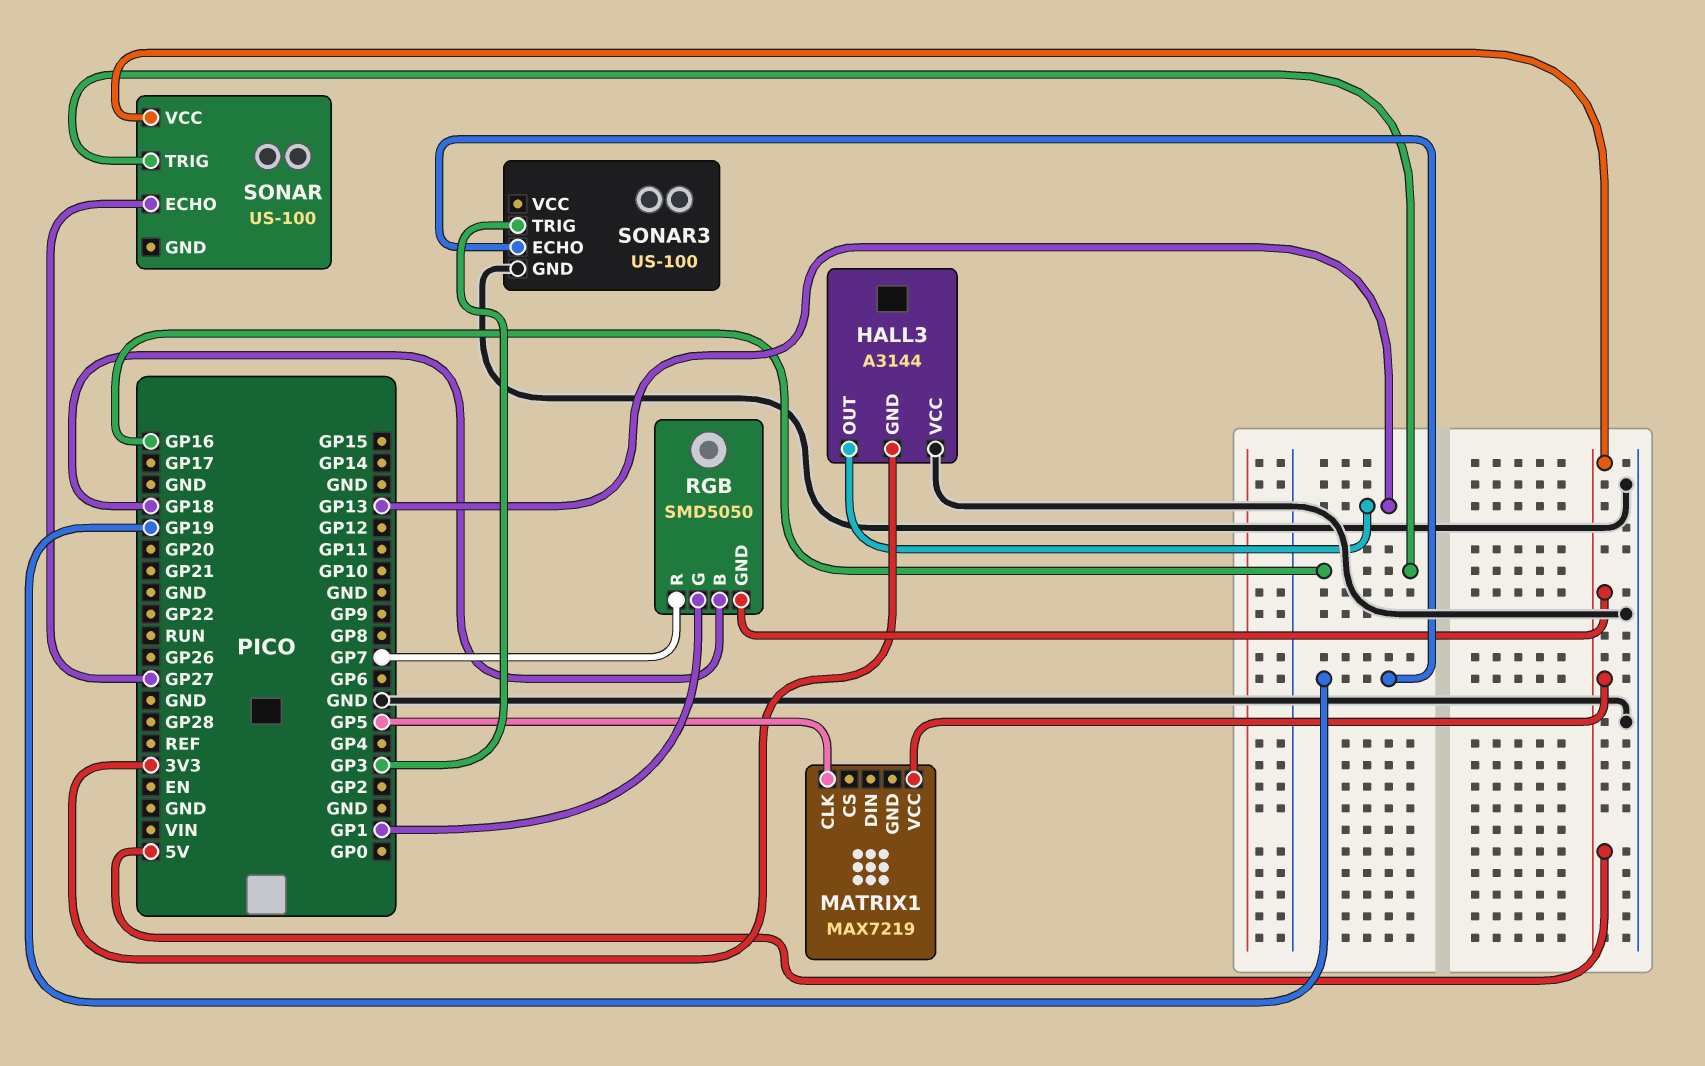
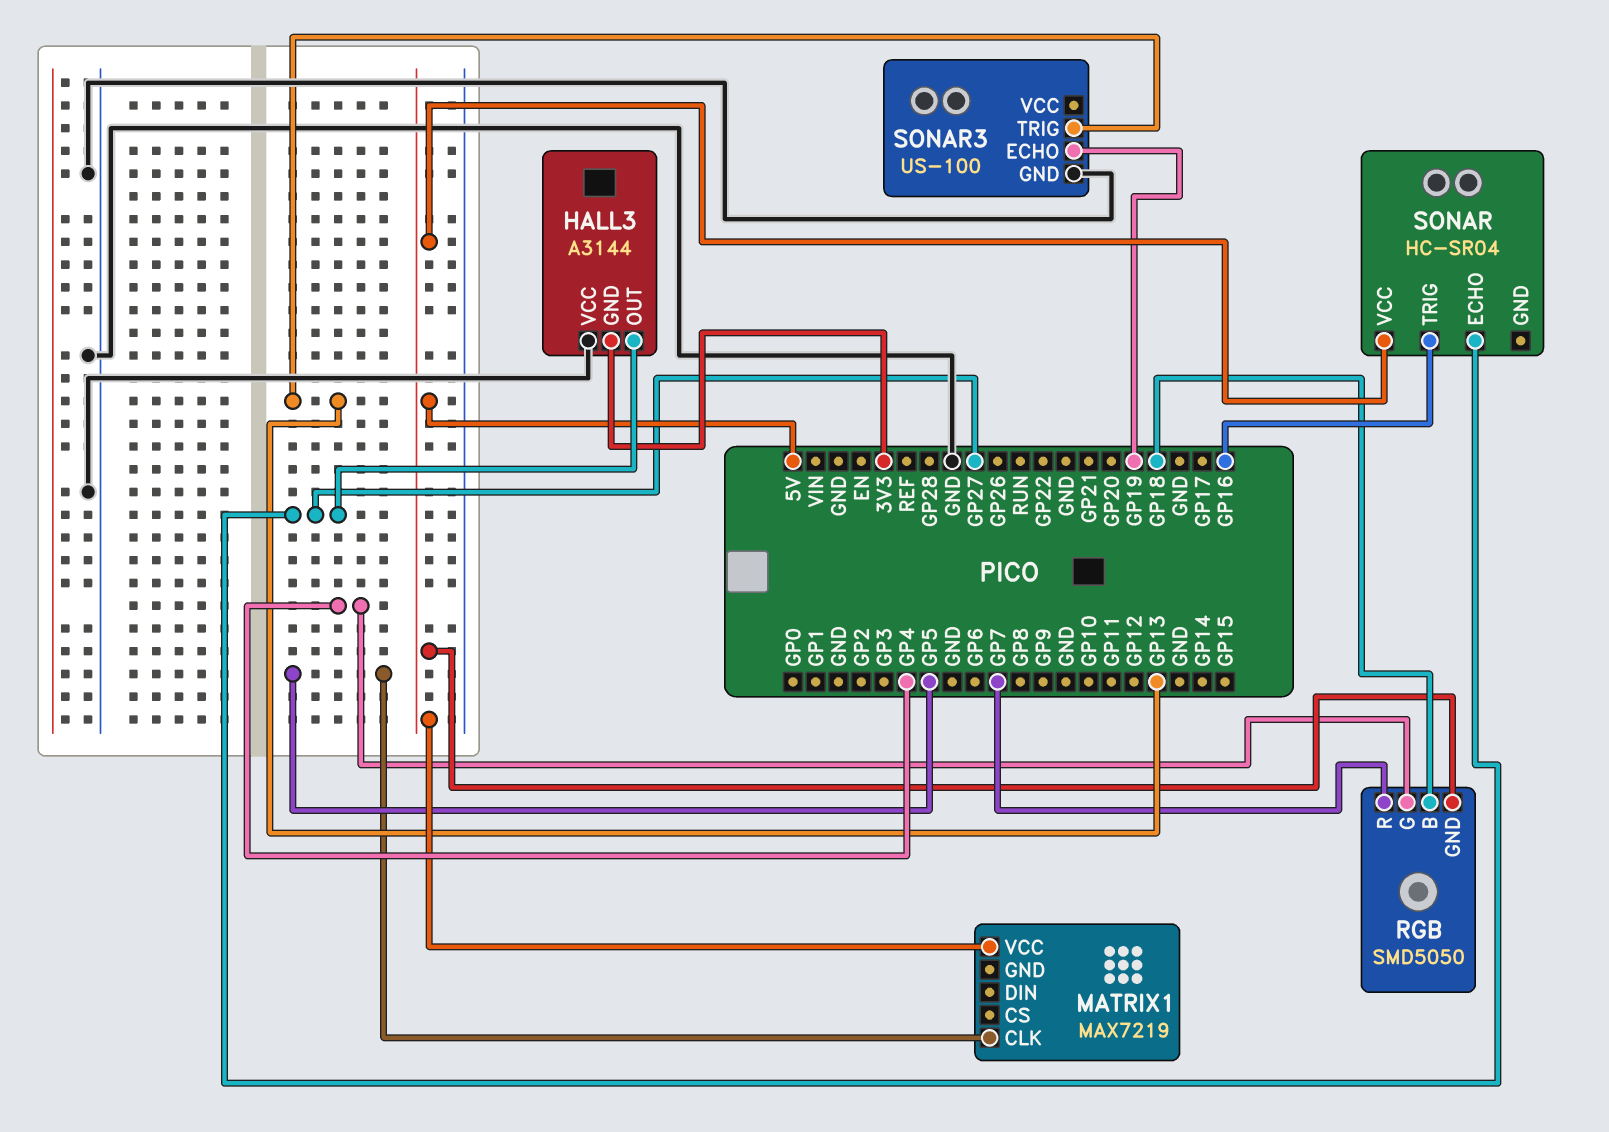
HALL3 pin OUT: GP13 -> GP27
RGB pin G: GP1 -> GP4
SONAR: US-100 -> HC-SR04
SONAR3 pin TRIG: GP3 -> GP13

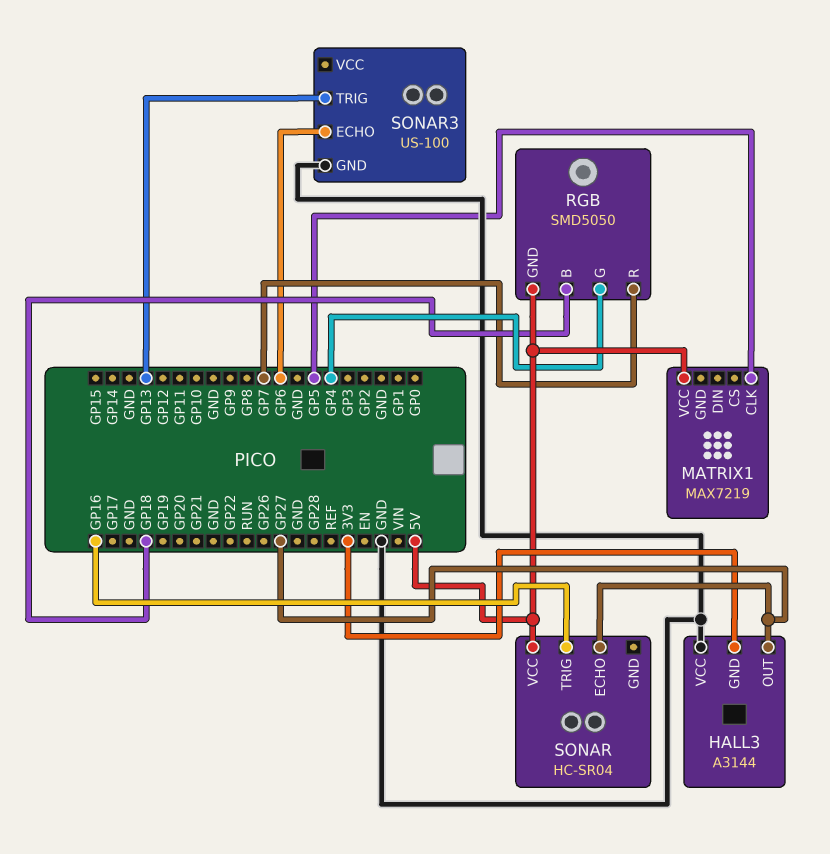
SONAR3 pin ECHO: GP19 -> GP6

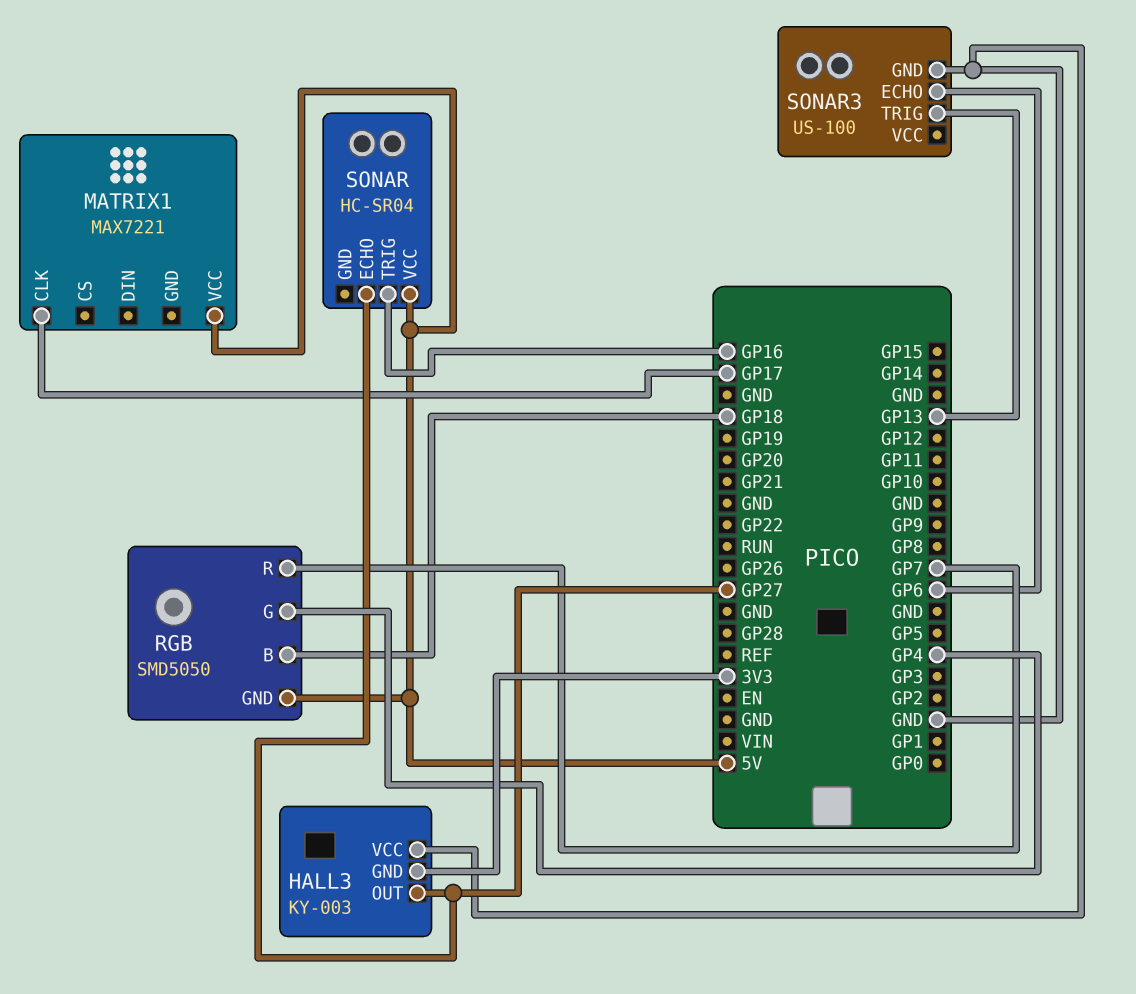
HALL3: A3144 -> KY-003
MATRIX1: MAX7219 -> MAX7221
MATRIX1 pin CLK: GP5 -> GP17

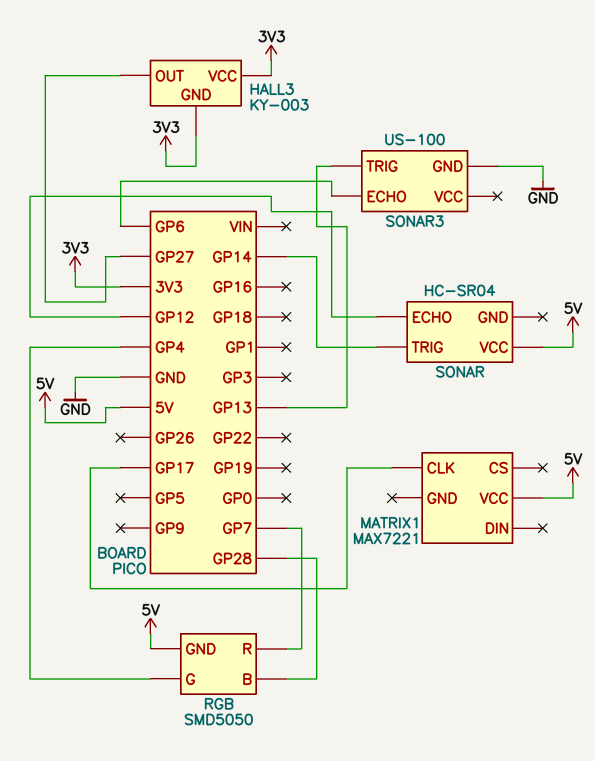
HALL3 pin VCC: GND -> 3V3
RGB pin B: GP18 -> GP28
SONAR pin ECHO: GP27 -> GP12
SONAR pin TRIG: GP16 -> GP14

